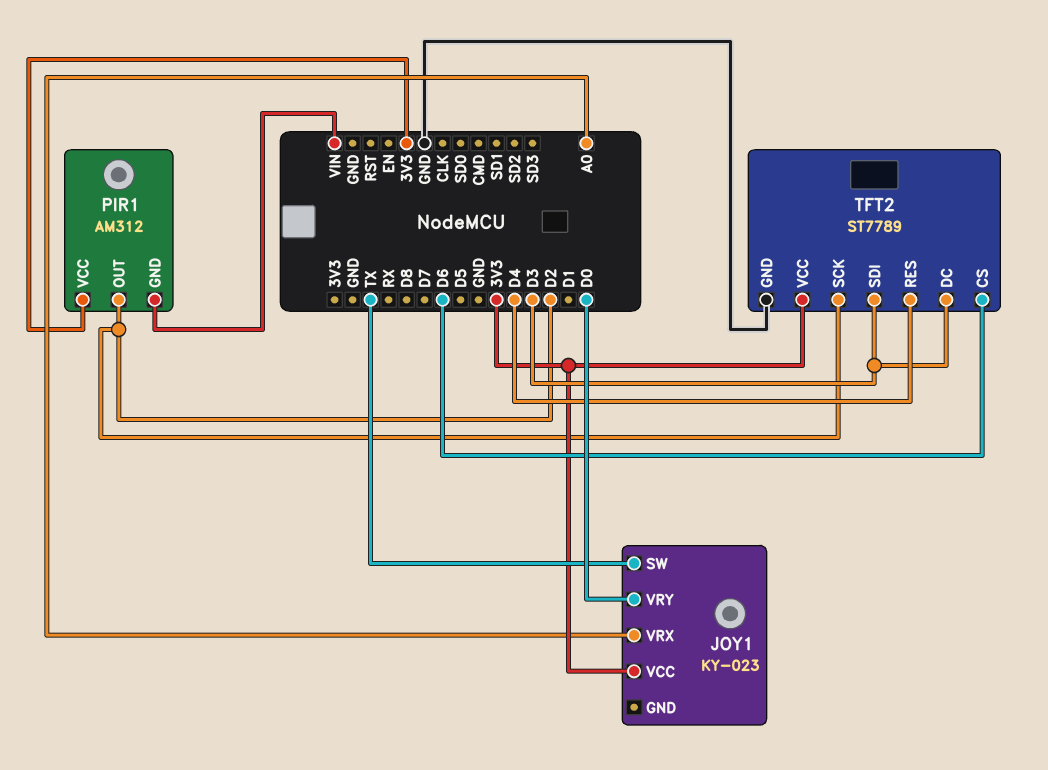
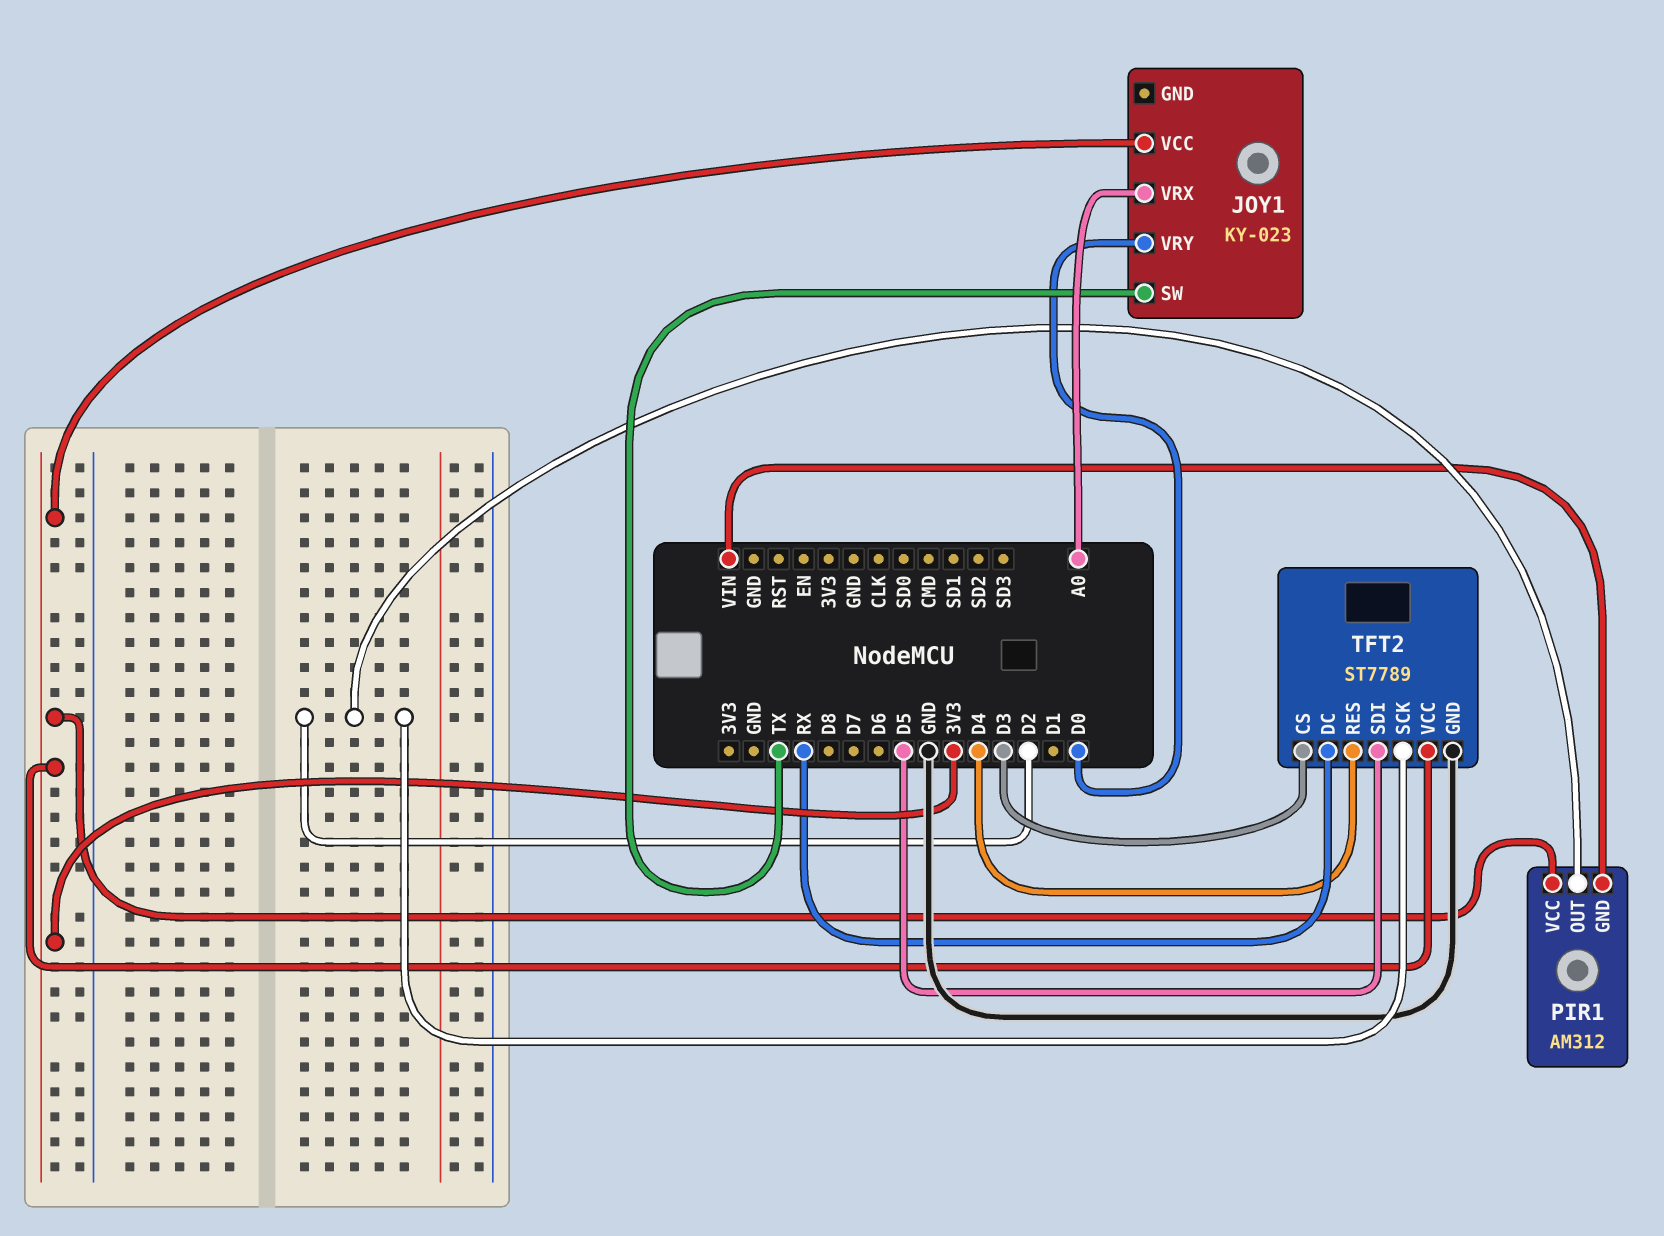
TFT2 pin CS: D6 -> D3
TFT2 pin DC: D3 -> RX
TFT2 pin SDI: D3 -> D5

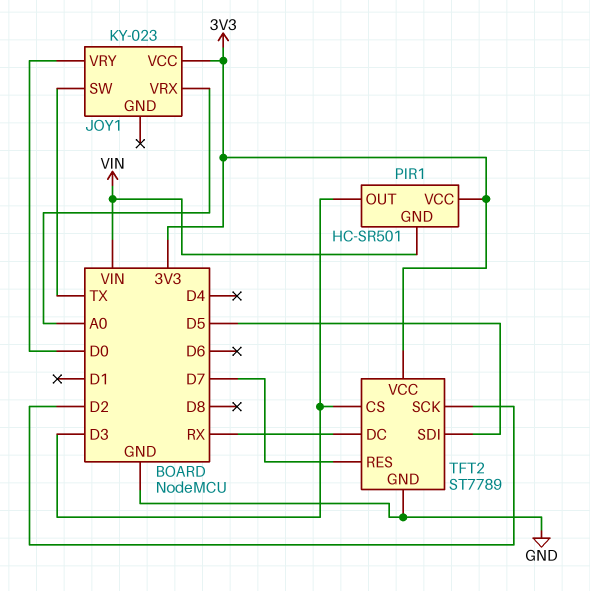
PIR1: AM312 -> HC-SR501
PIR1 pin OUT: D2 -> D3
TFT2 pin RES: D4 -> D7

